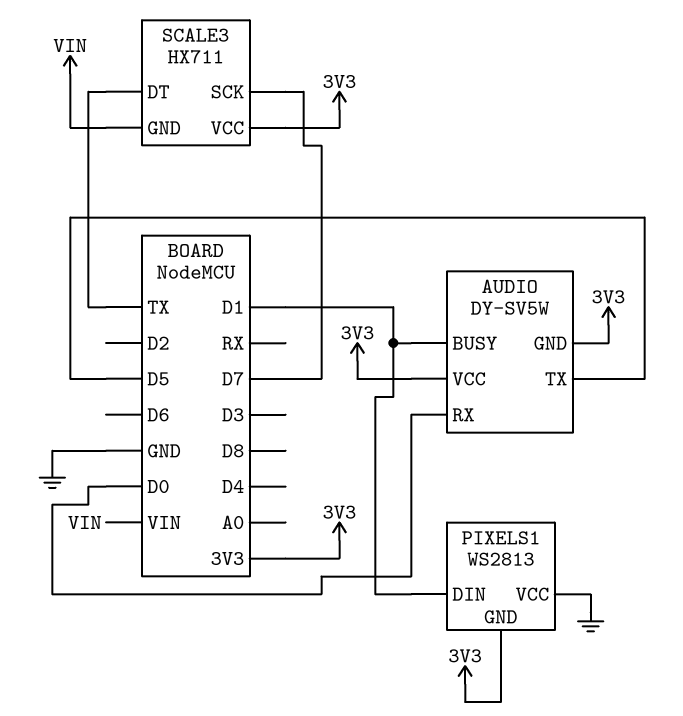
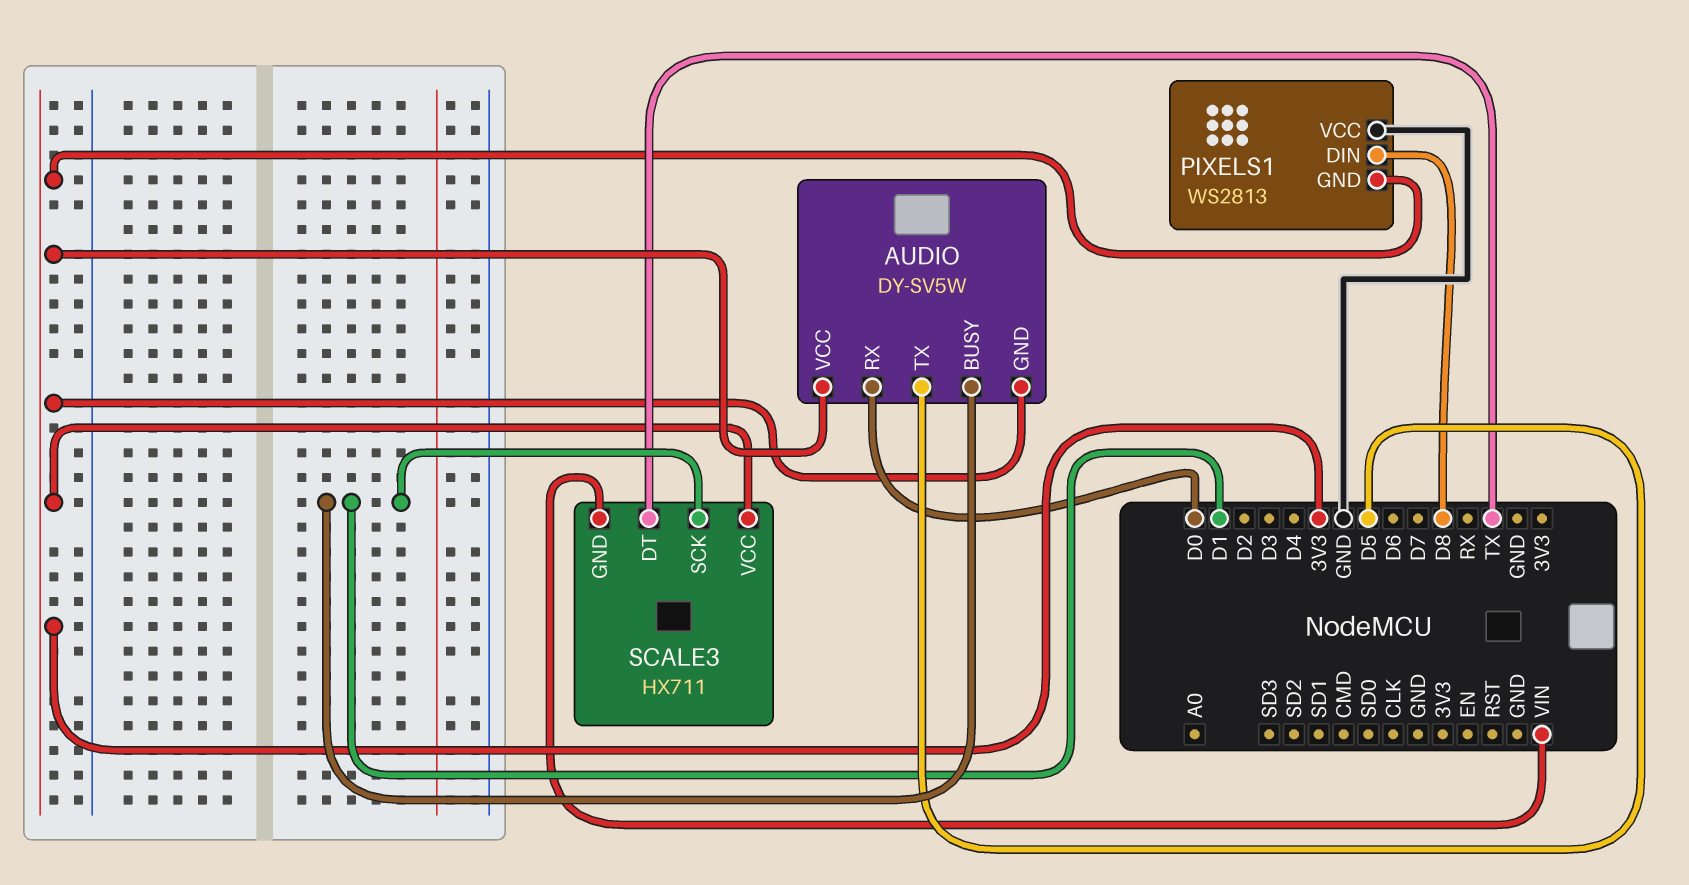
PIXELS1 pin DIN: D1 -> D8
SCALE3 pin SCK: D7 -> D1

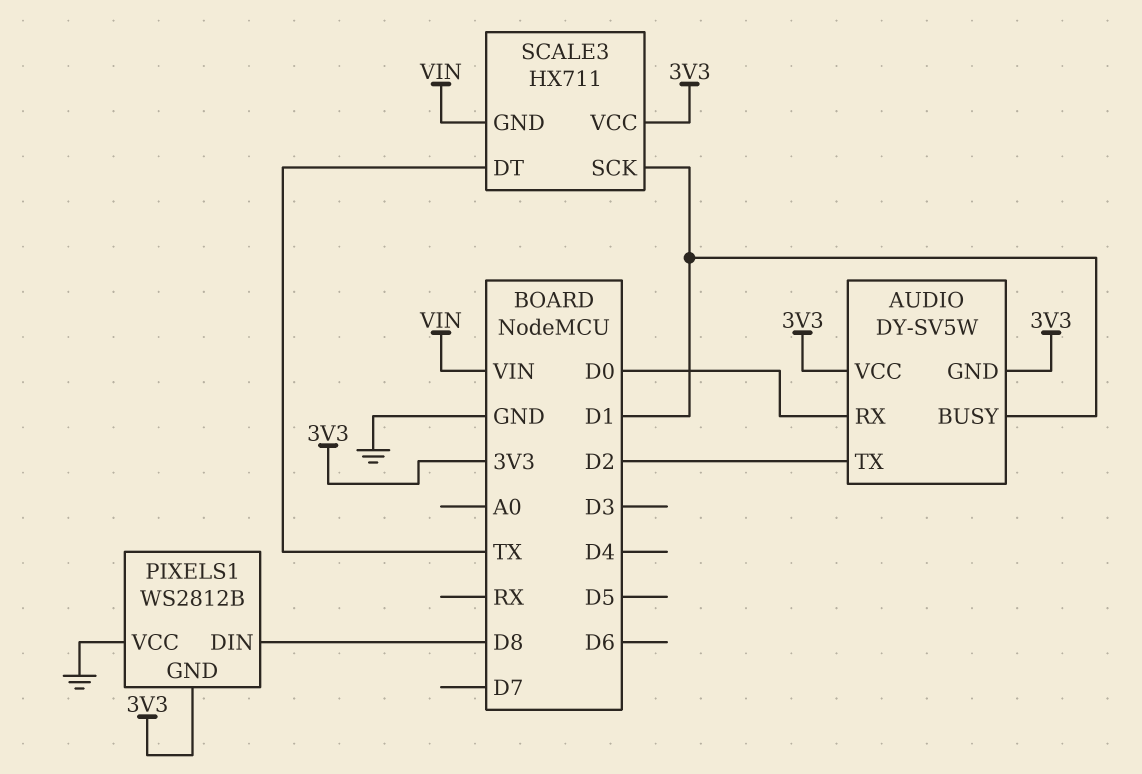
AUDIO pin TX: D5 -> D2
PIXELS1: WS2813 -> WS2812B

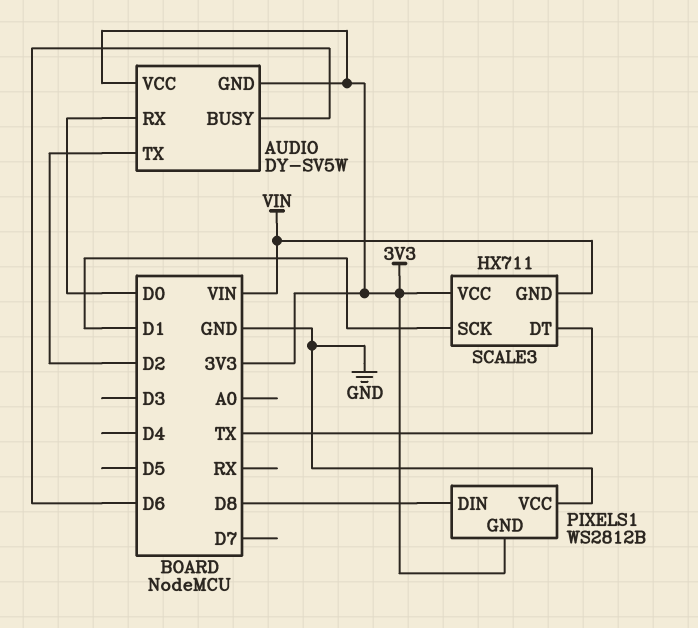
AUDIO pin BUSY: D1 -> D6

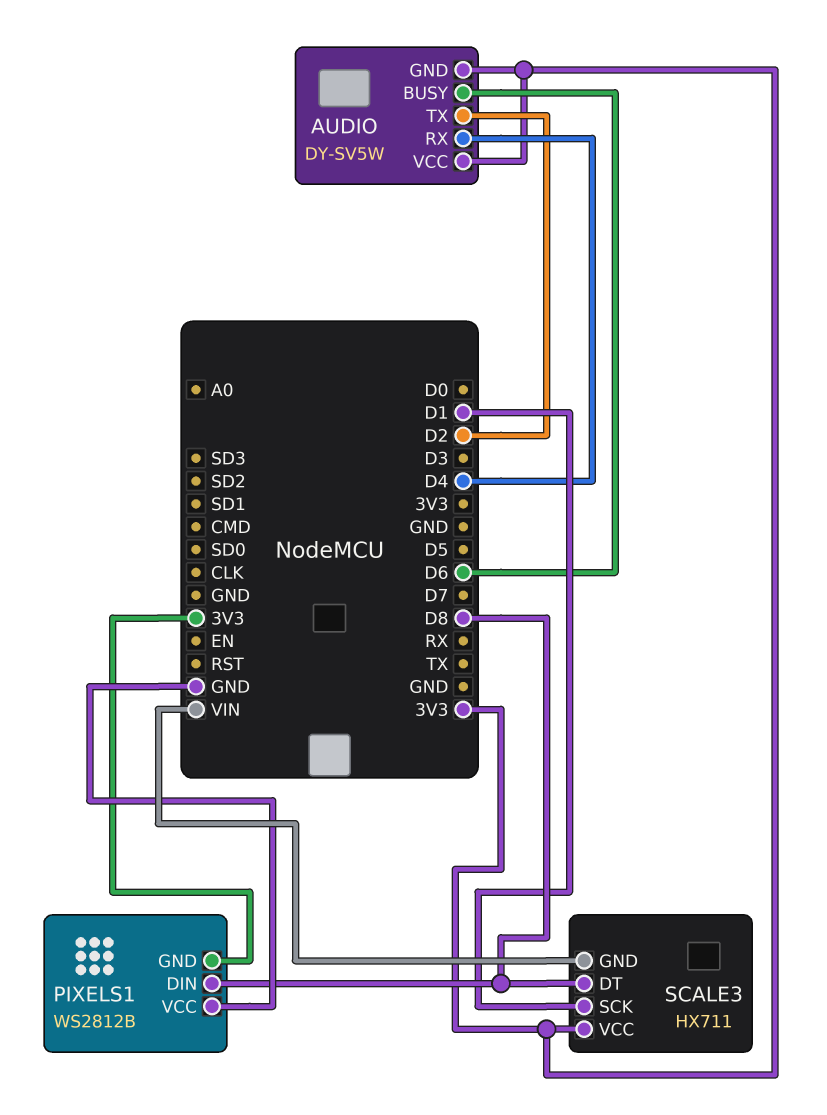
AUDIO pin RX: D0 -> D4
SCALE3 pin DT: TX -> D8

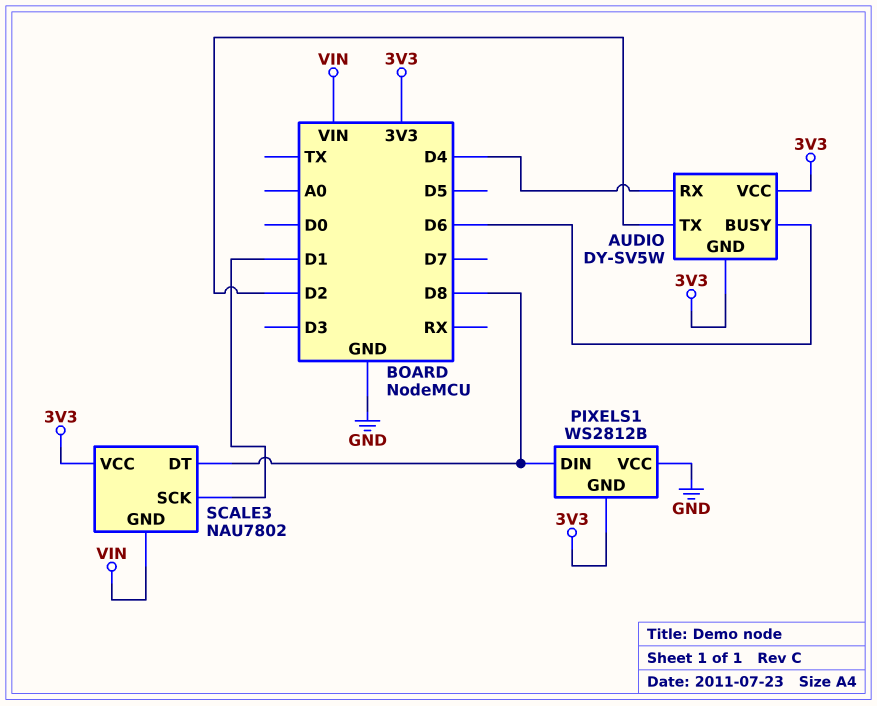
SCALE3: HX711 -> NAU7802

